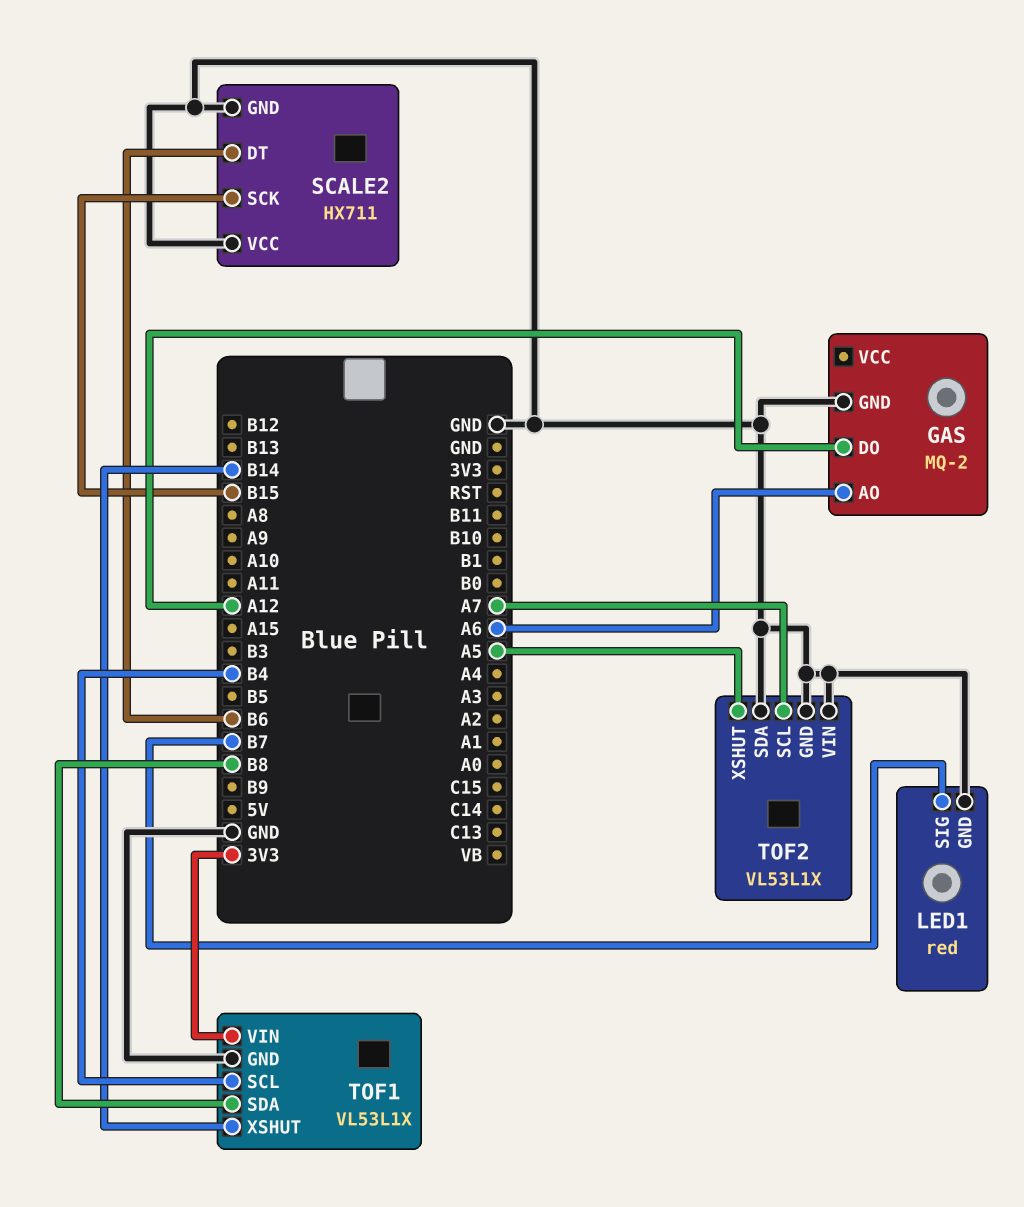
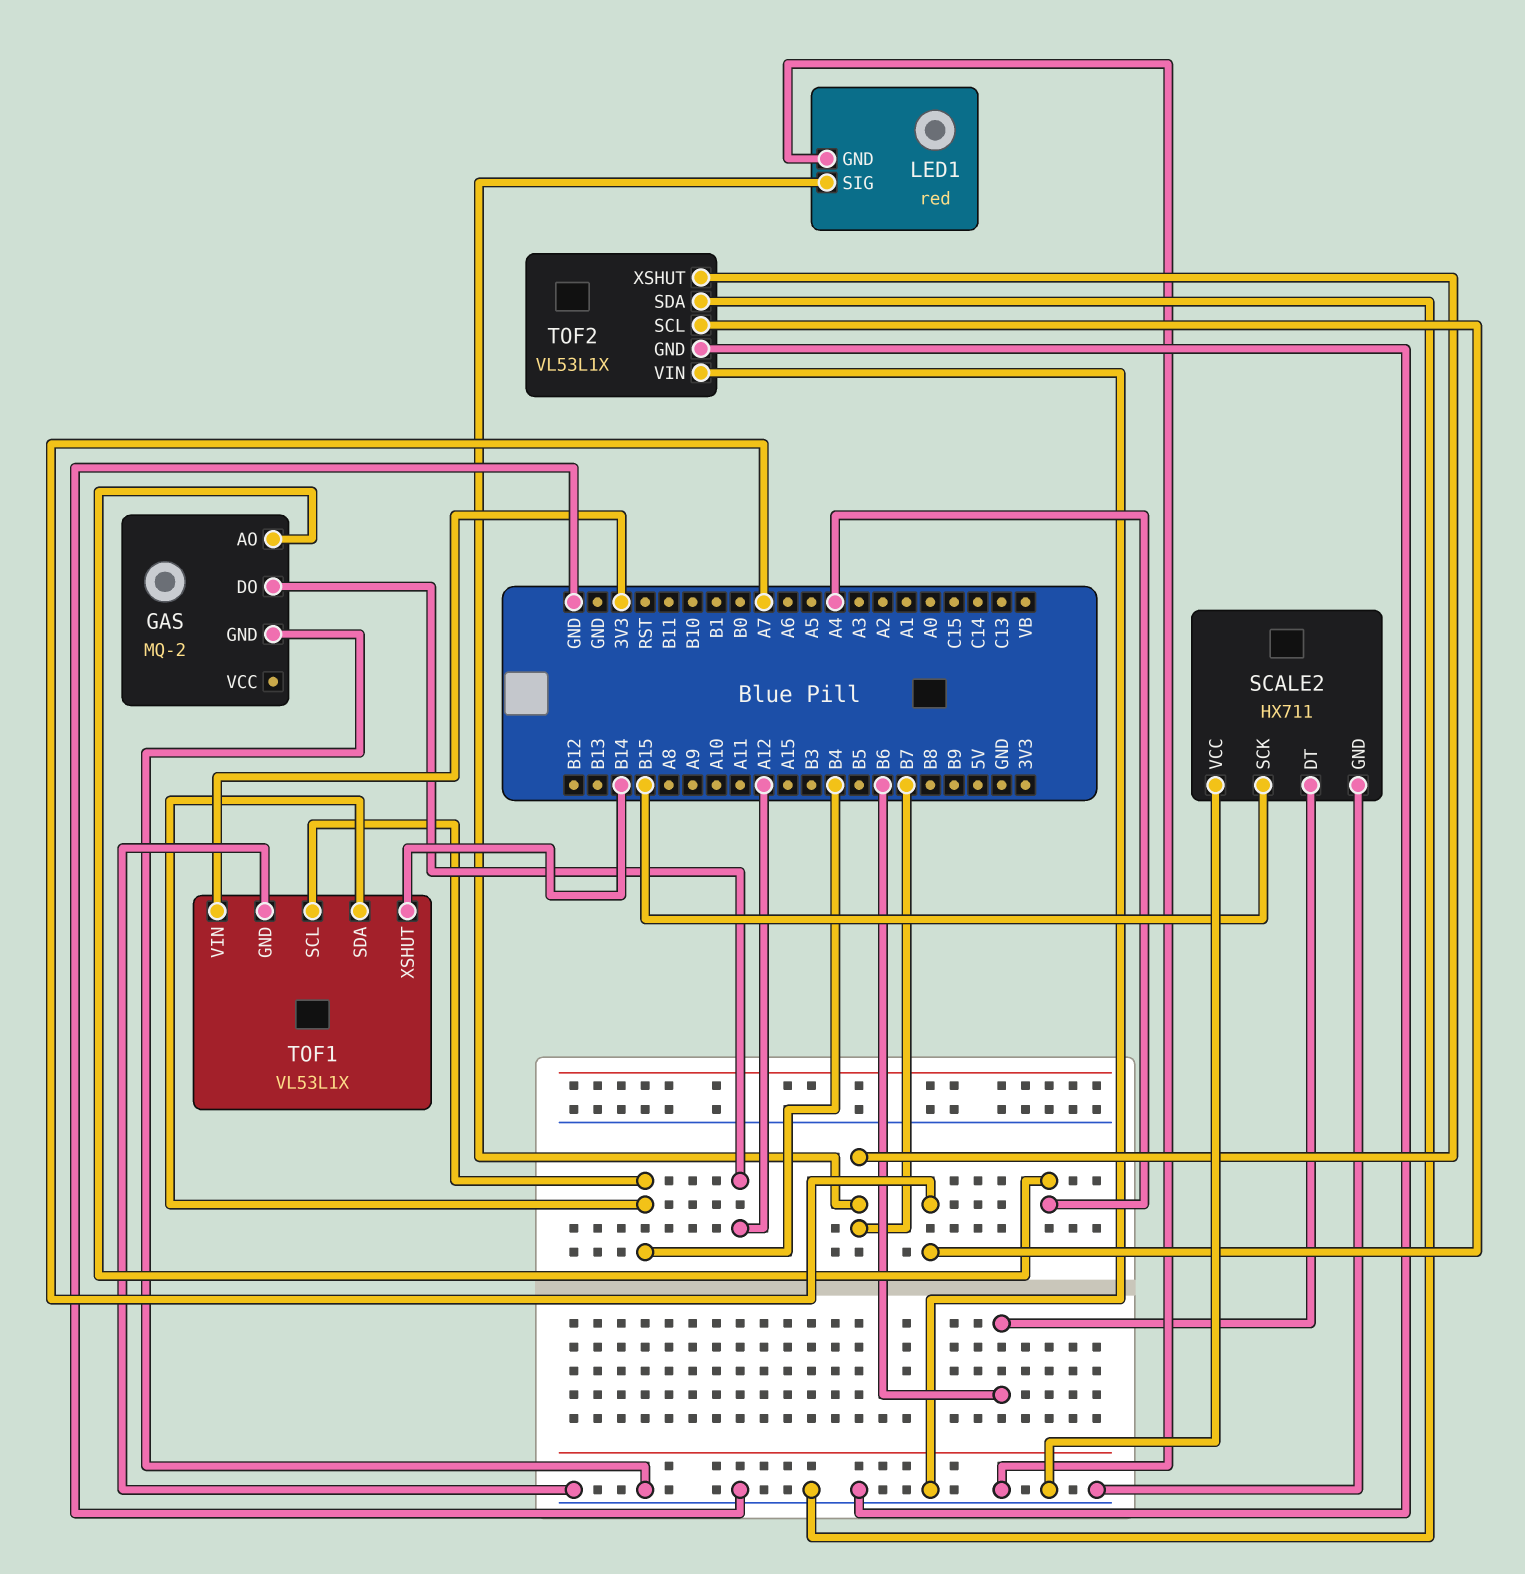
GAS pin AO: A6 -> A4
TOF1 pin SDA: B8 -> B4
TOF2 pin XSHUT: A5 -> B7

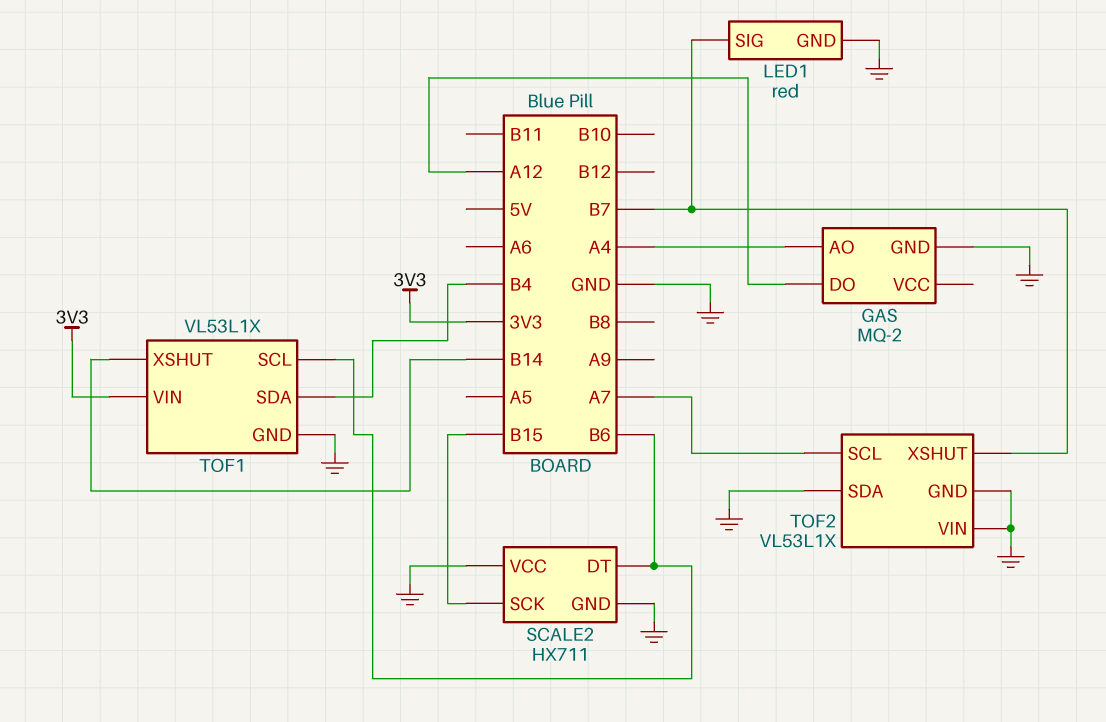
TOF1 pin SCL: B4 -> B6

